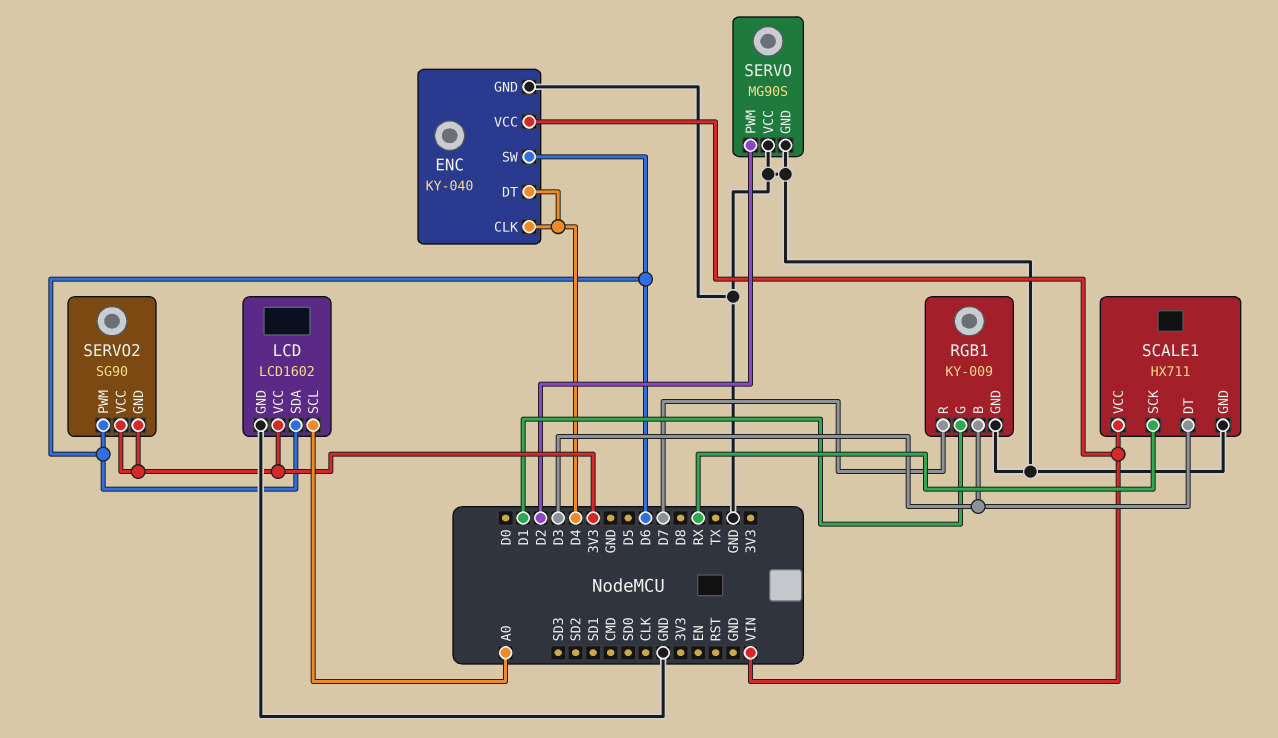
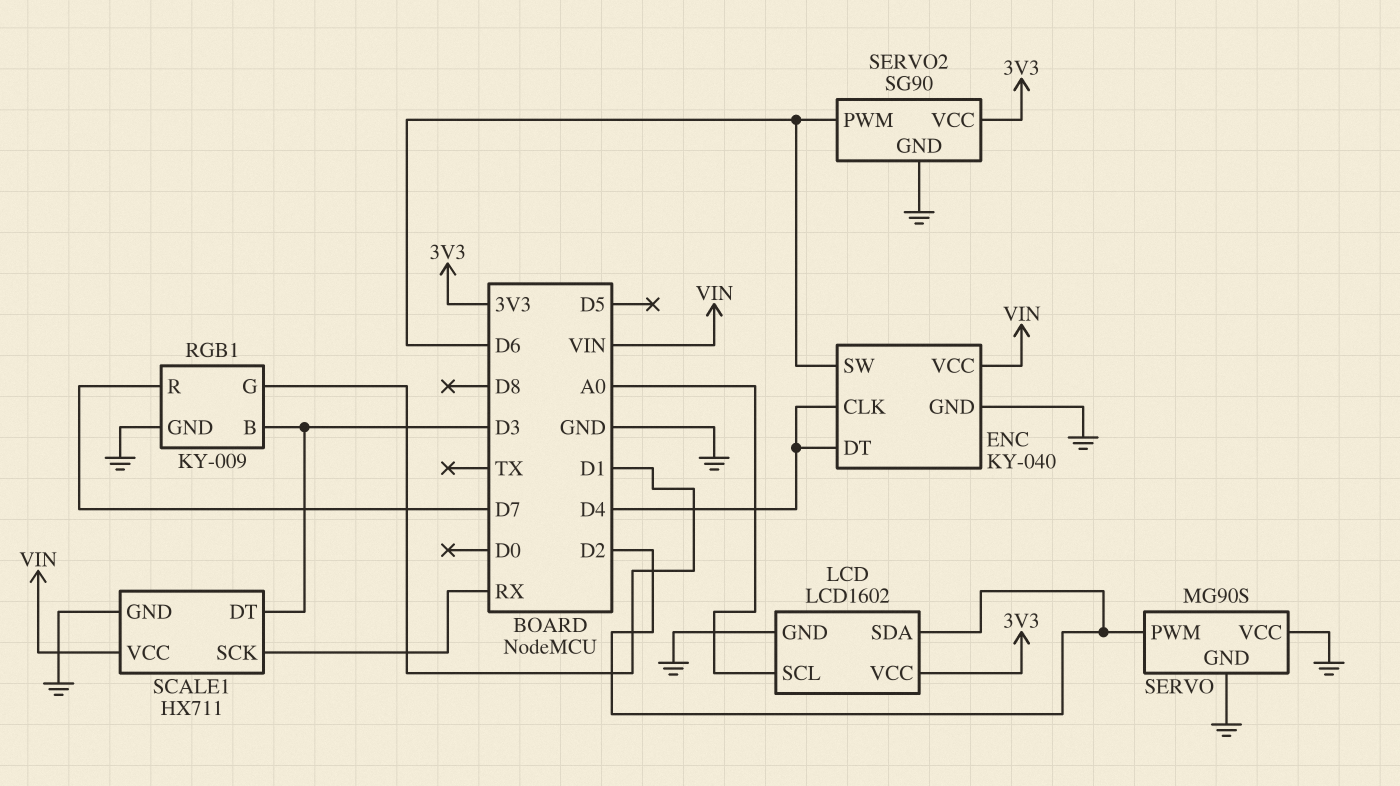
LCD pin SDA: D6 -> D2
SERVO2 pin GND: 3V3 -> GND

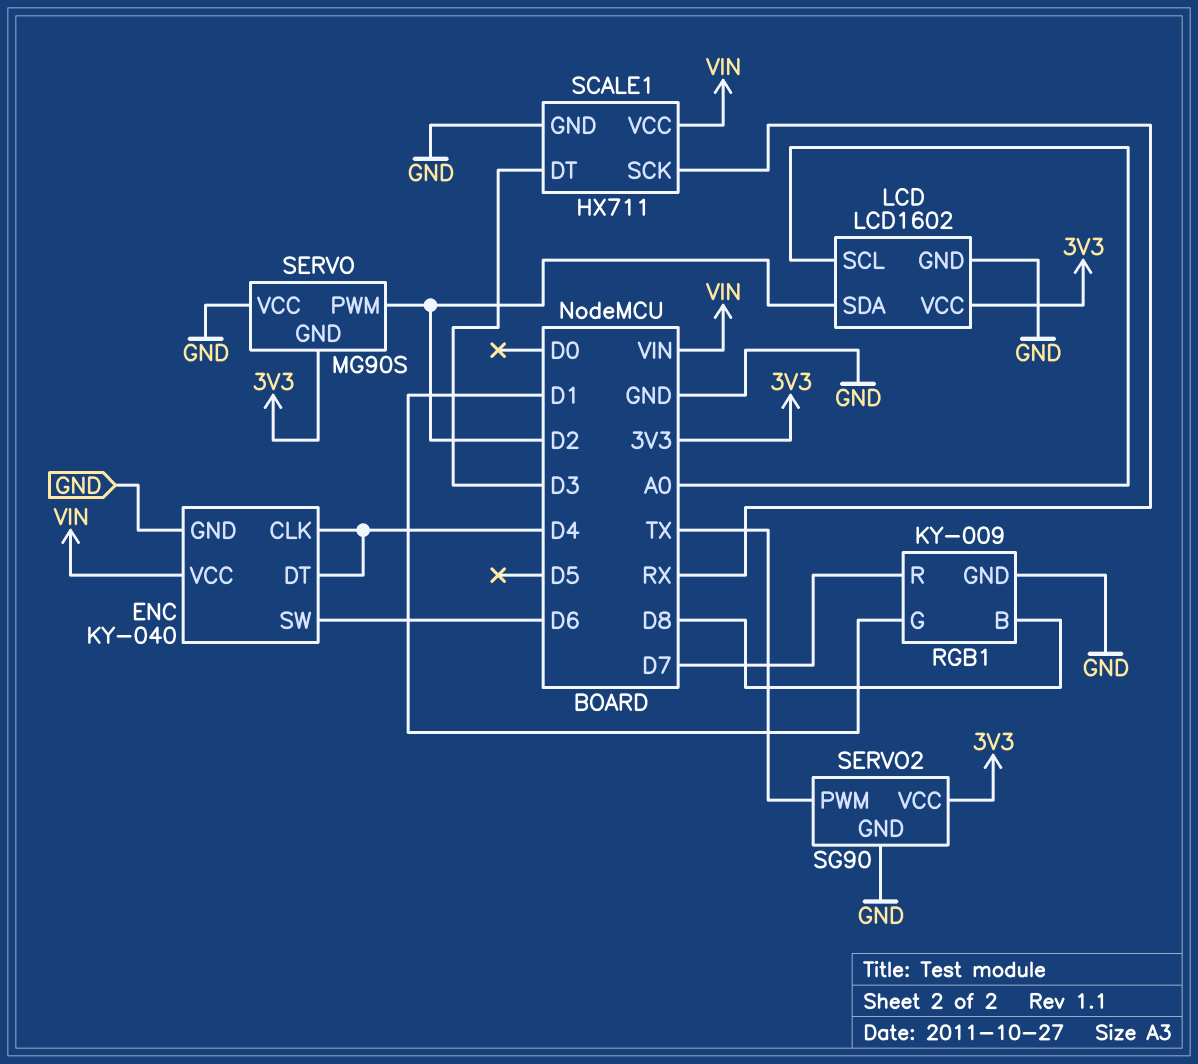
RGB1 pin B: D3 -> D8
SERVO pin GND: GND -> 3V3
SERVO2 pin PWM: D6 -> TX

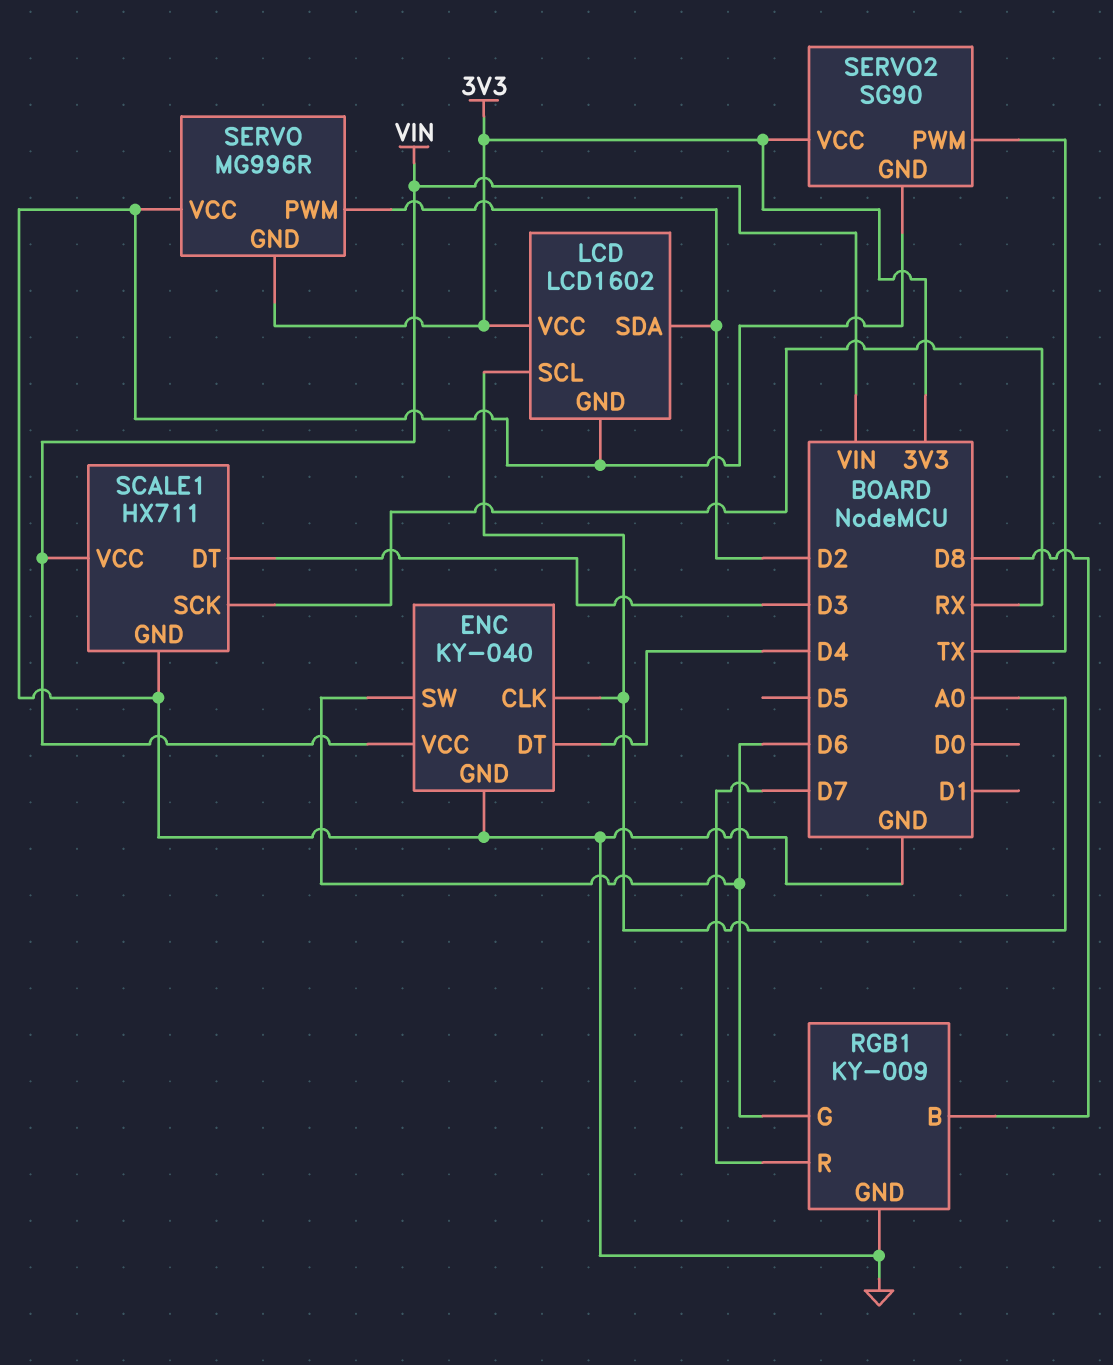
ENC pin CLK: D4 -> A0
RGB1 pin G: D1 -> D6
SERVO: MG90S -> MG996R

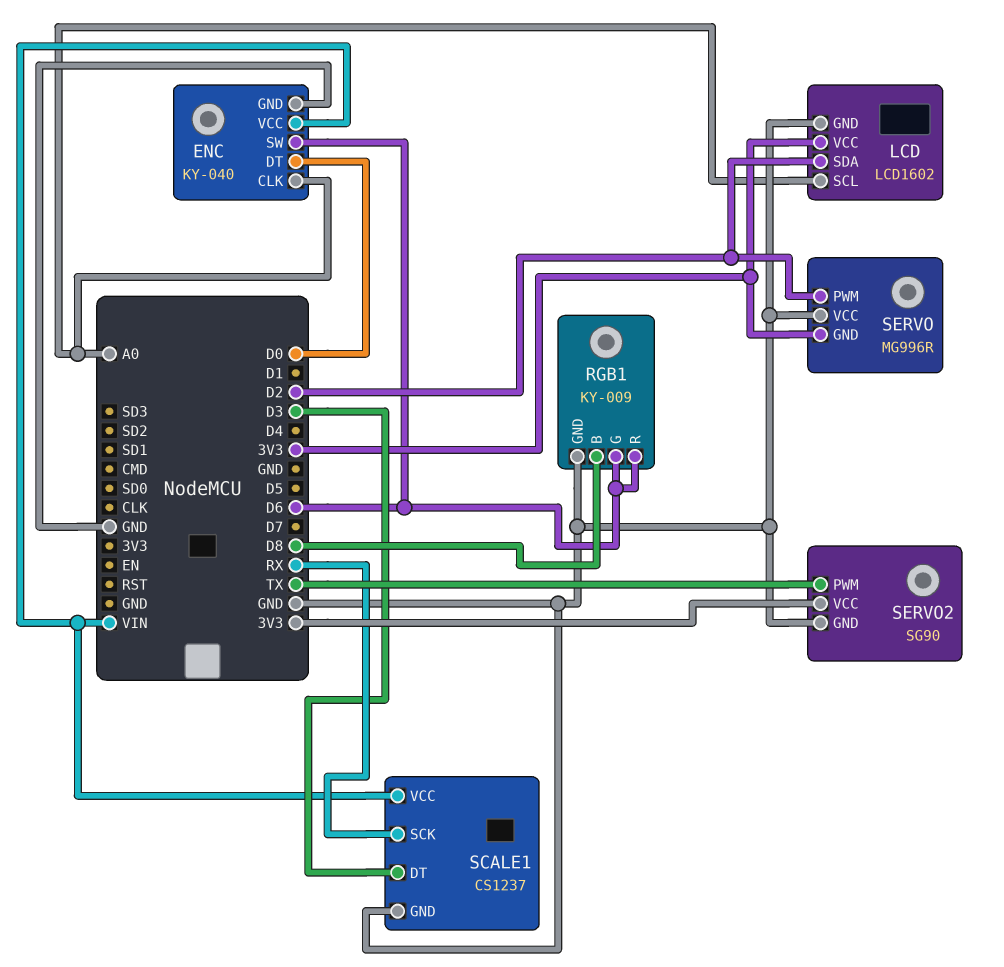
ENC pin DT: D4 -> D0
RGB1 pin R: D7 -> D6
SCALE1: HX711 -> CS1237

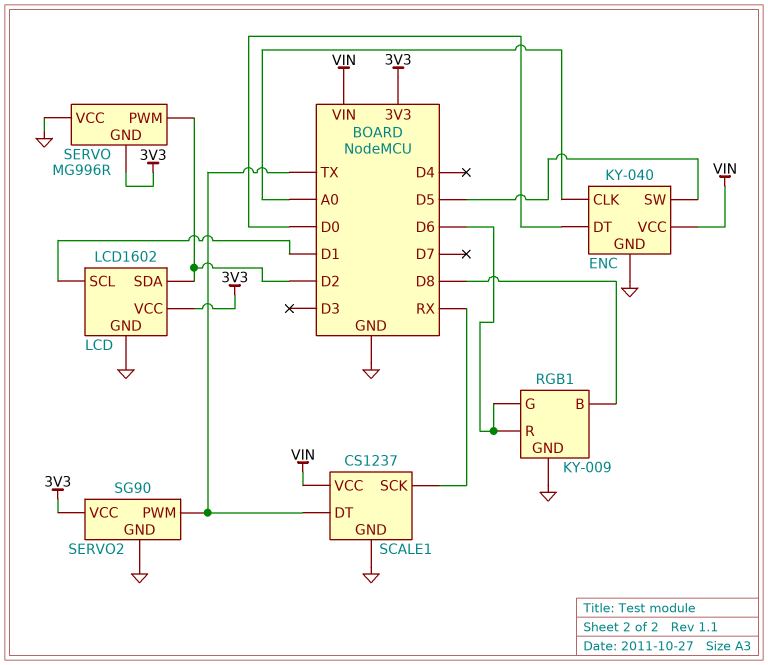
ENC pin SW: D6 -> D5
LCD pin SCL: A0 -> D1
SCALE1 pin DT: D3 -> TX

